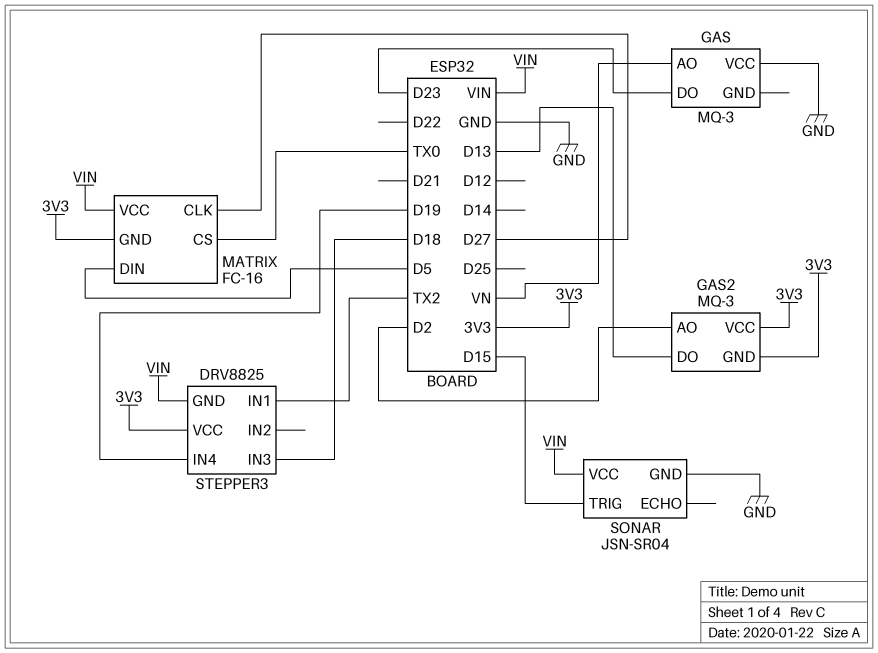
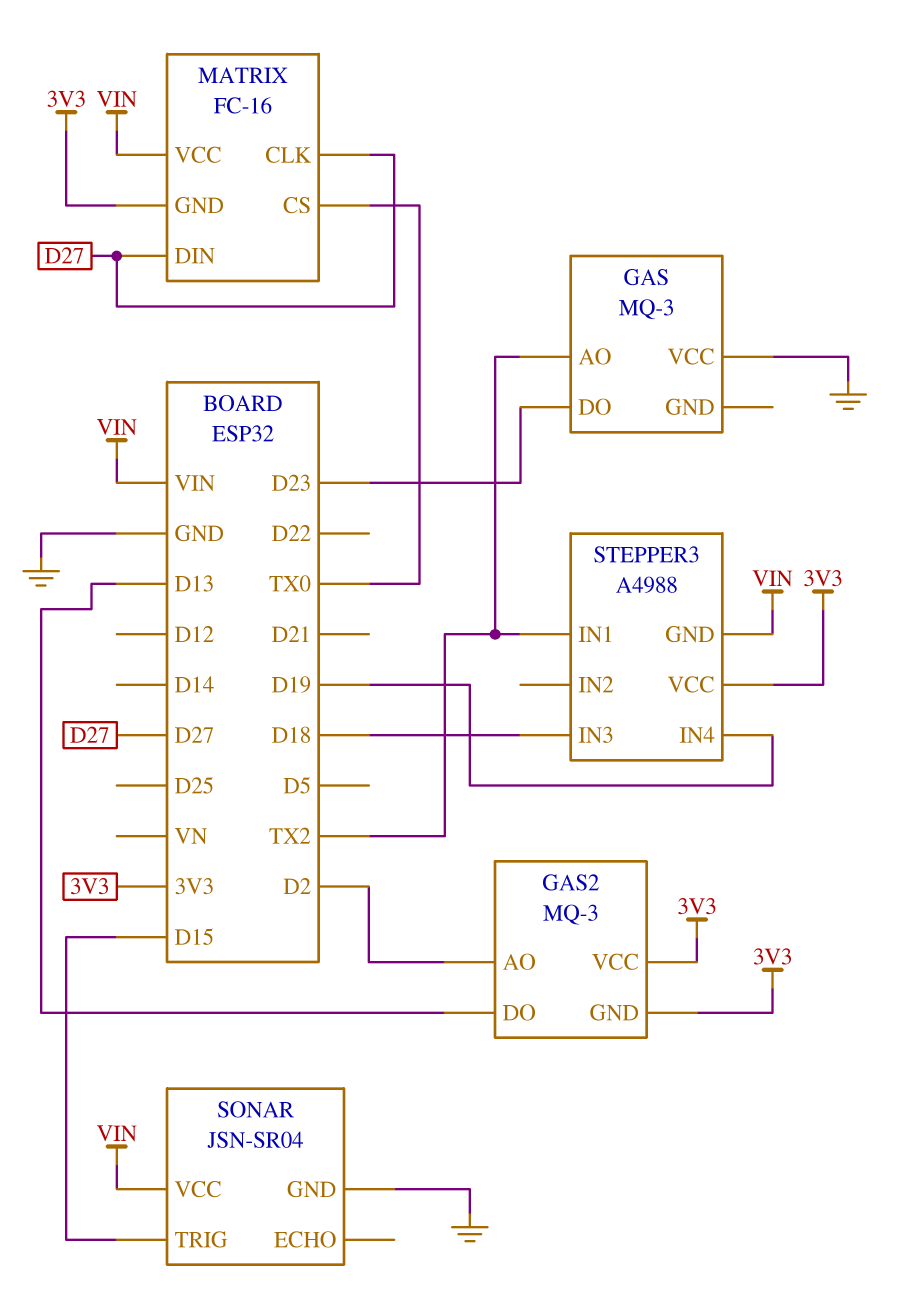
GAS pin AO: VN -> TX2
MATRIX pin DIN: D5 -> D27
STEPPER3: DRV8825 -> A4988

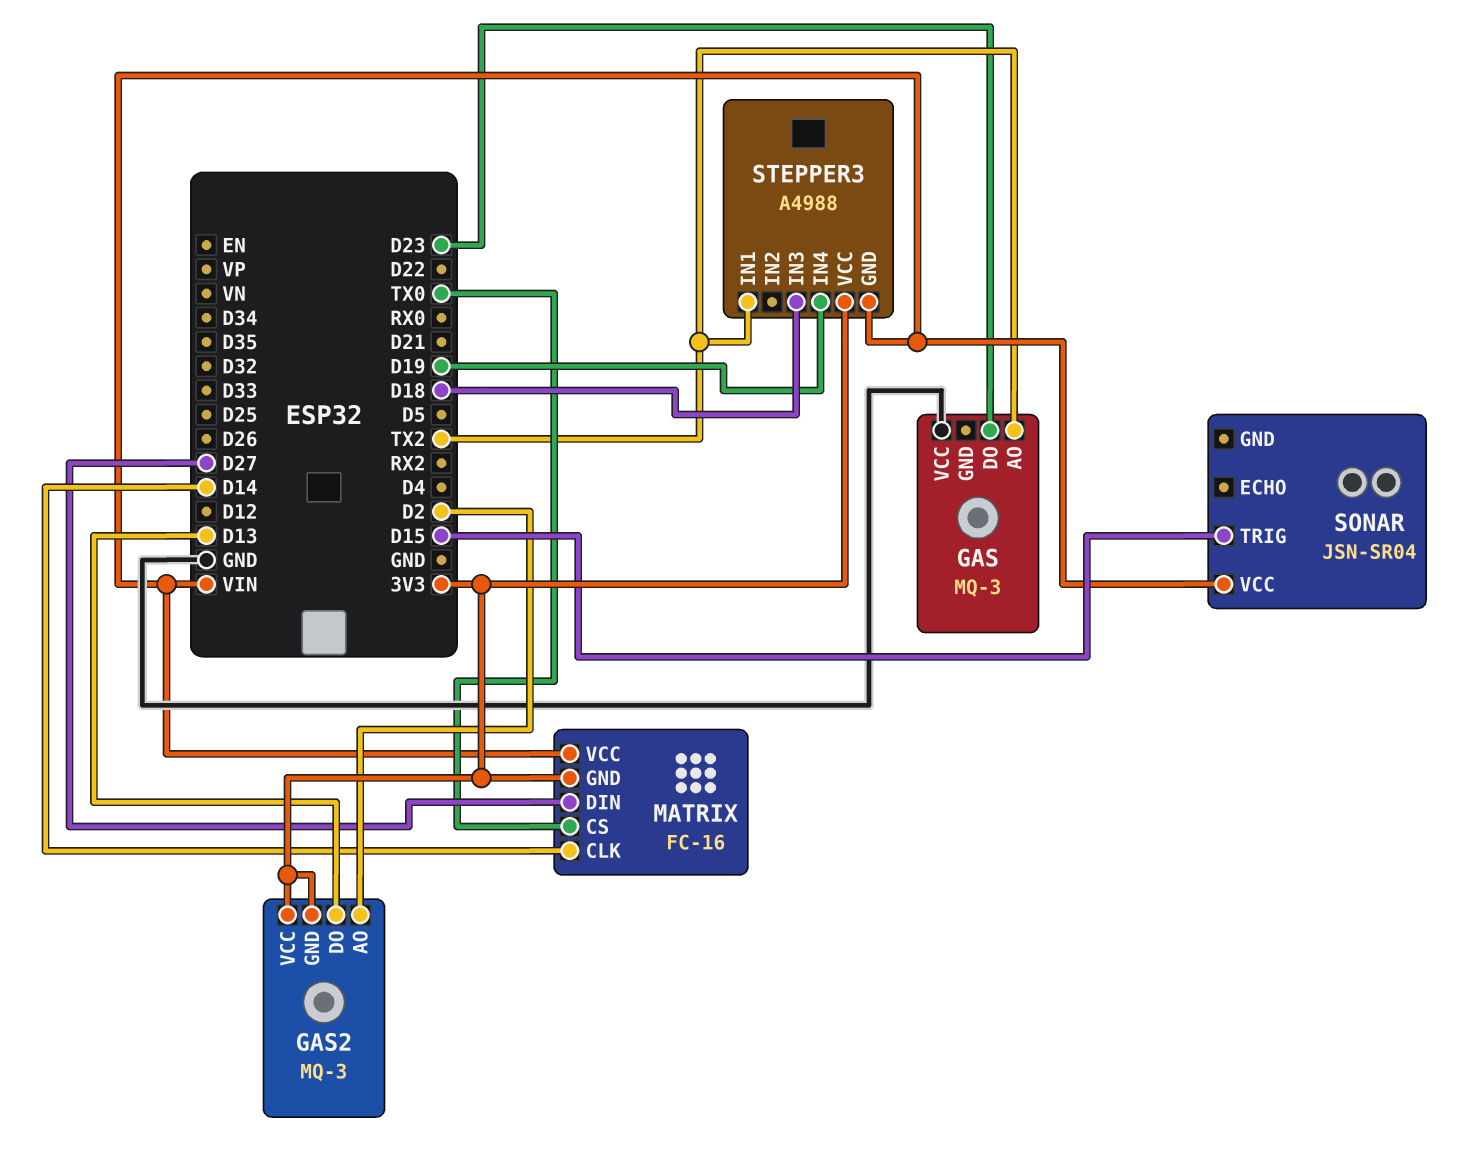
MATRIX pin CLK: D27 -> D14
SONAR pin GND: GND -> none

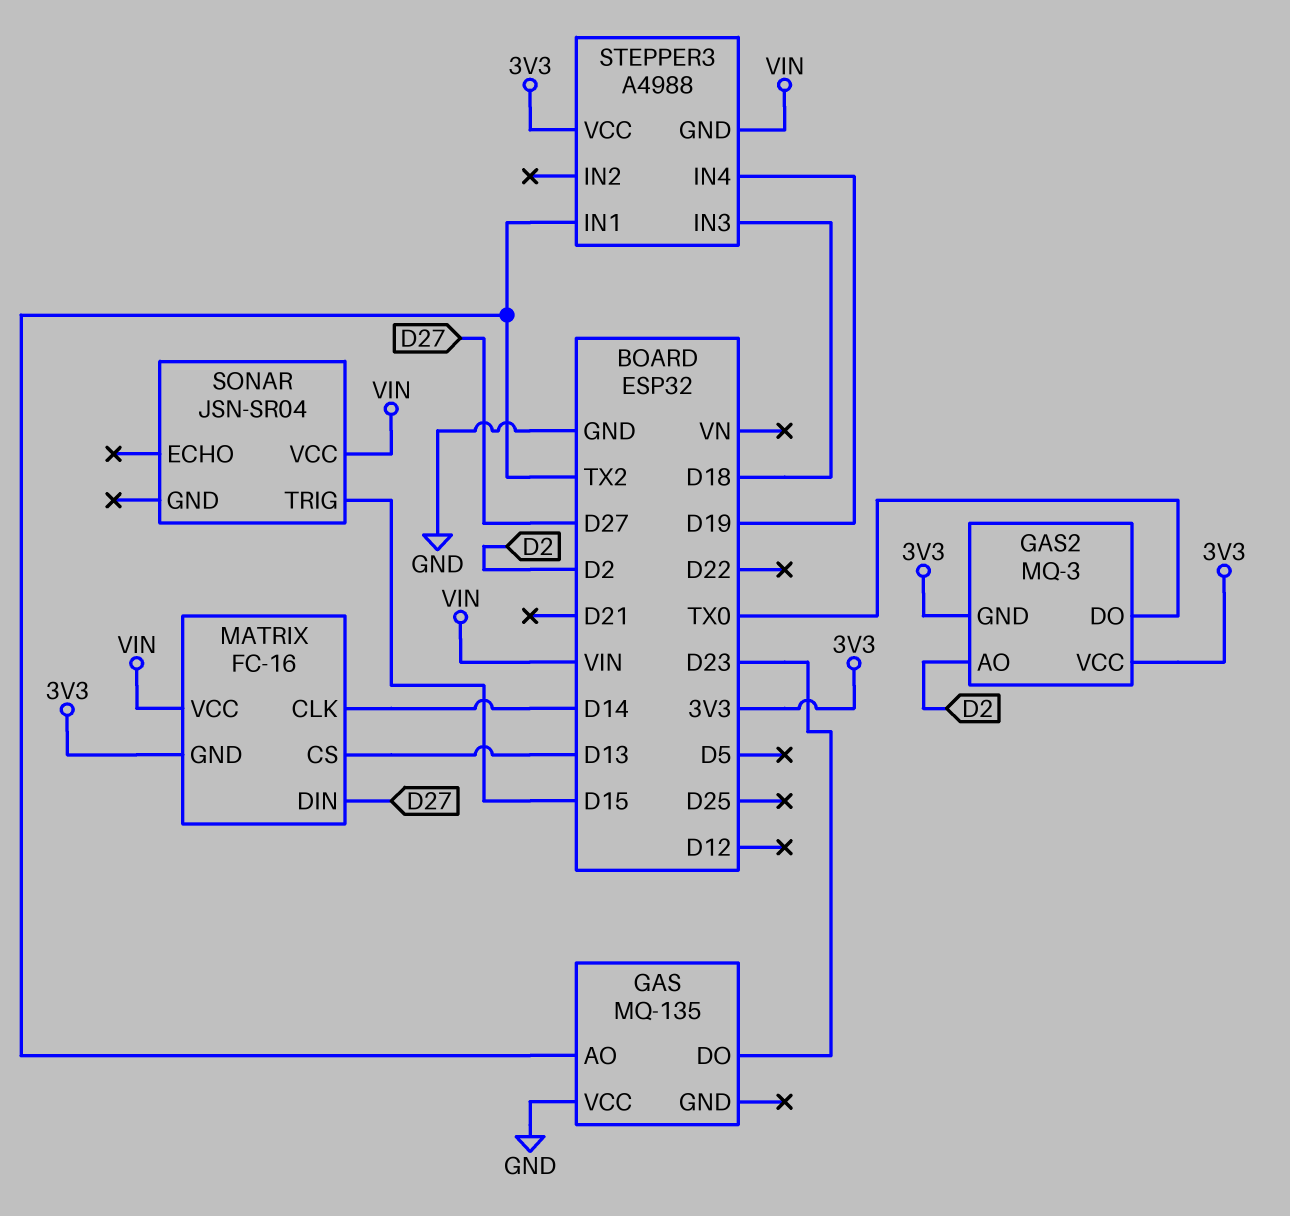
GAS: MQ-3 -> MQ-135
GAS2 pin DO: D13 -> TX0
MATRIX pin CS: TX0 -> D13

